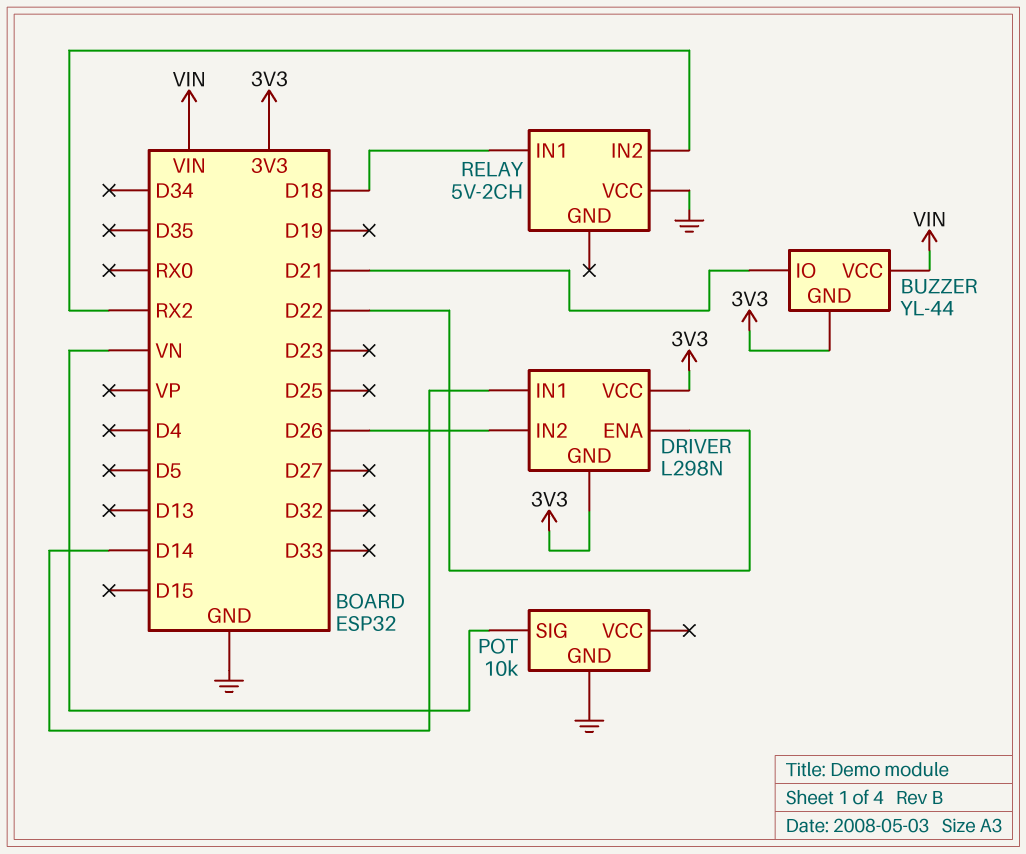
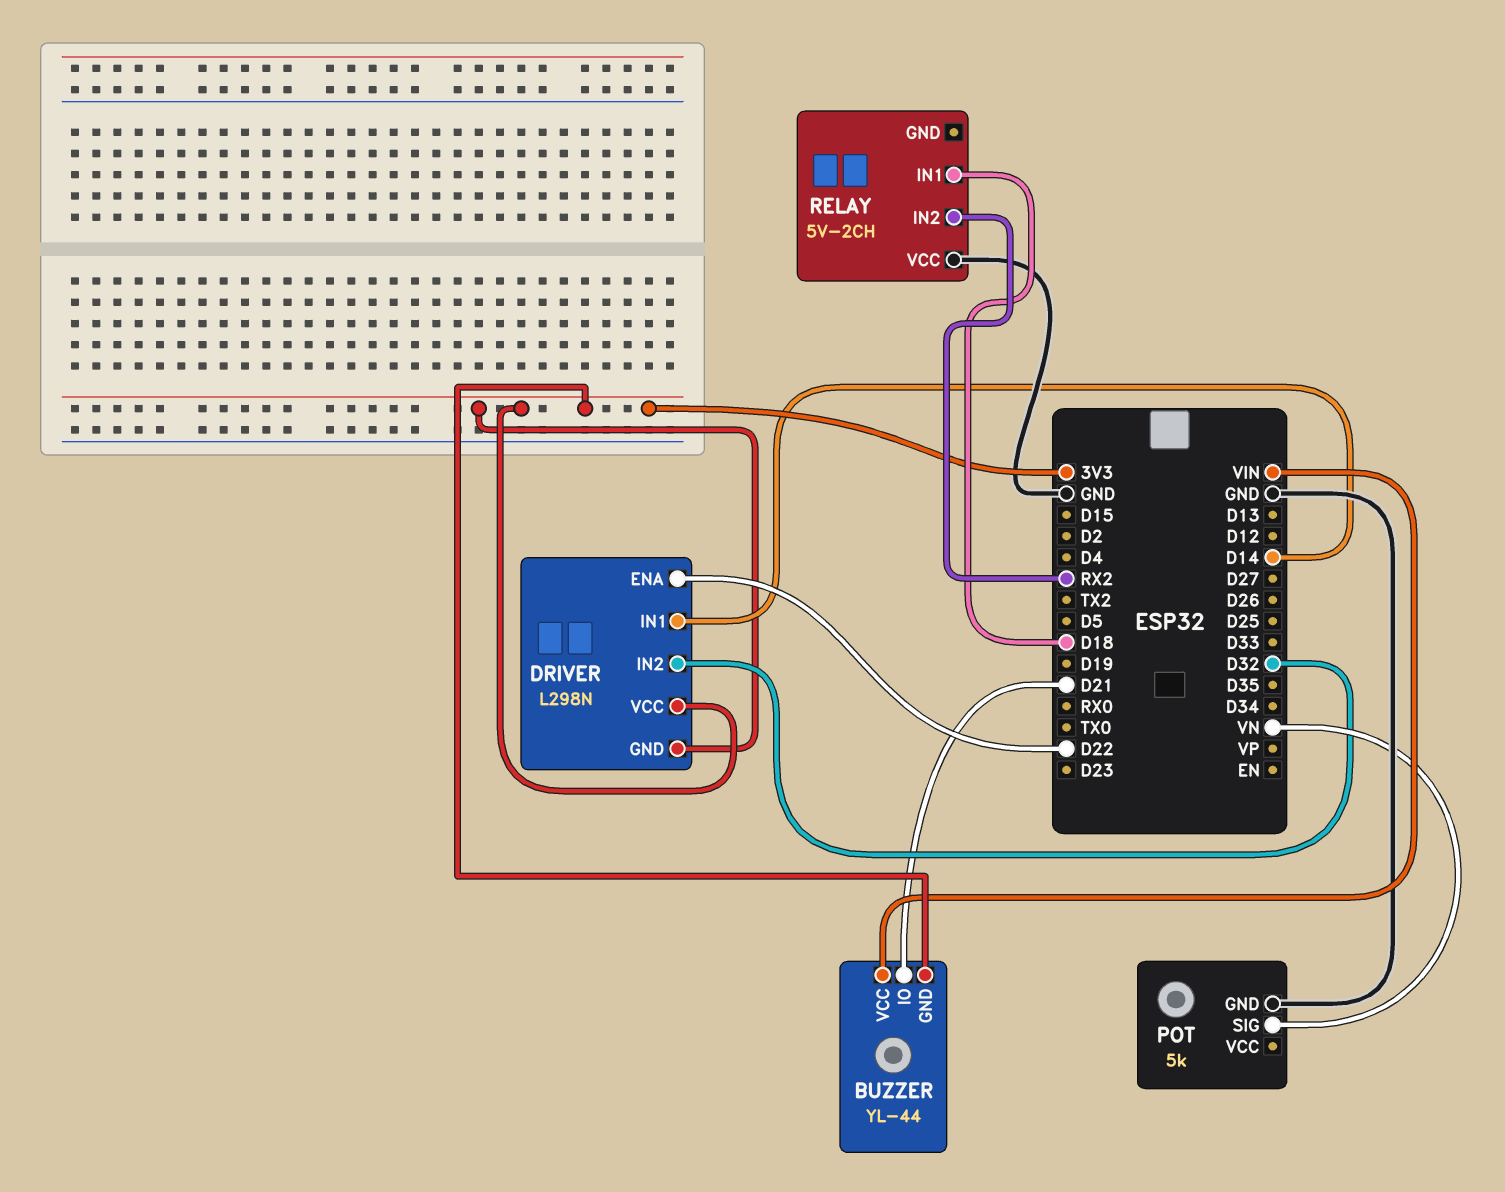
DRIVER pin IN2: D26 -> D32
POT: 10k -> 5k

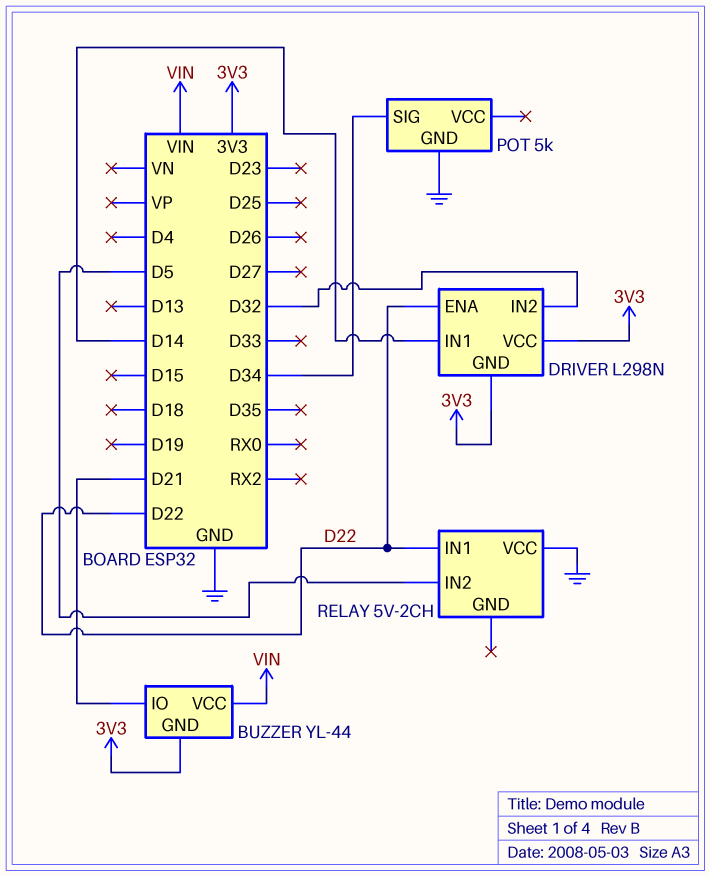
POT pin SIG: VN -> D34
RELAY pin IN1: D18 -> D22
RELAY pin IN2: RX2 -> D5

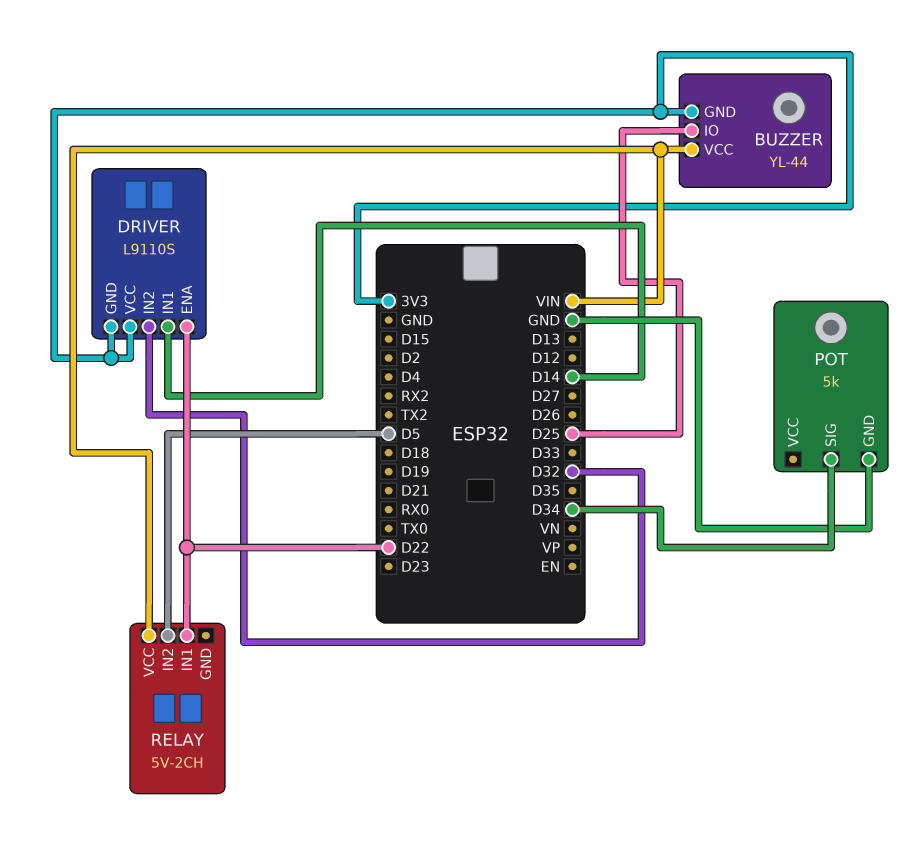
BUZZER pin IO: D21 -> D25
DRIVER: L298N -> L9110S
RELAY pin VCC: GND -> VIN

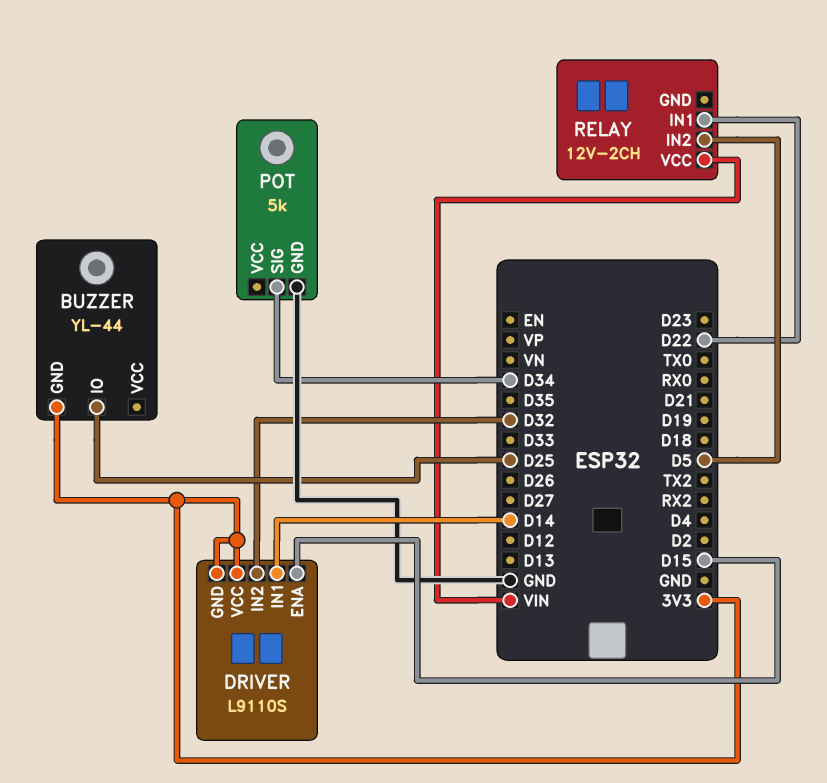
BUZZER pin VCC: VIN -> none
DRIVER pin ENA: D22 -> D15
RELAY: 5V-2CH -> 12V-2CH

